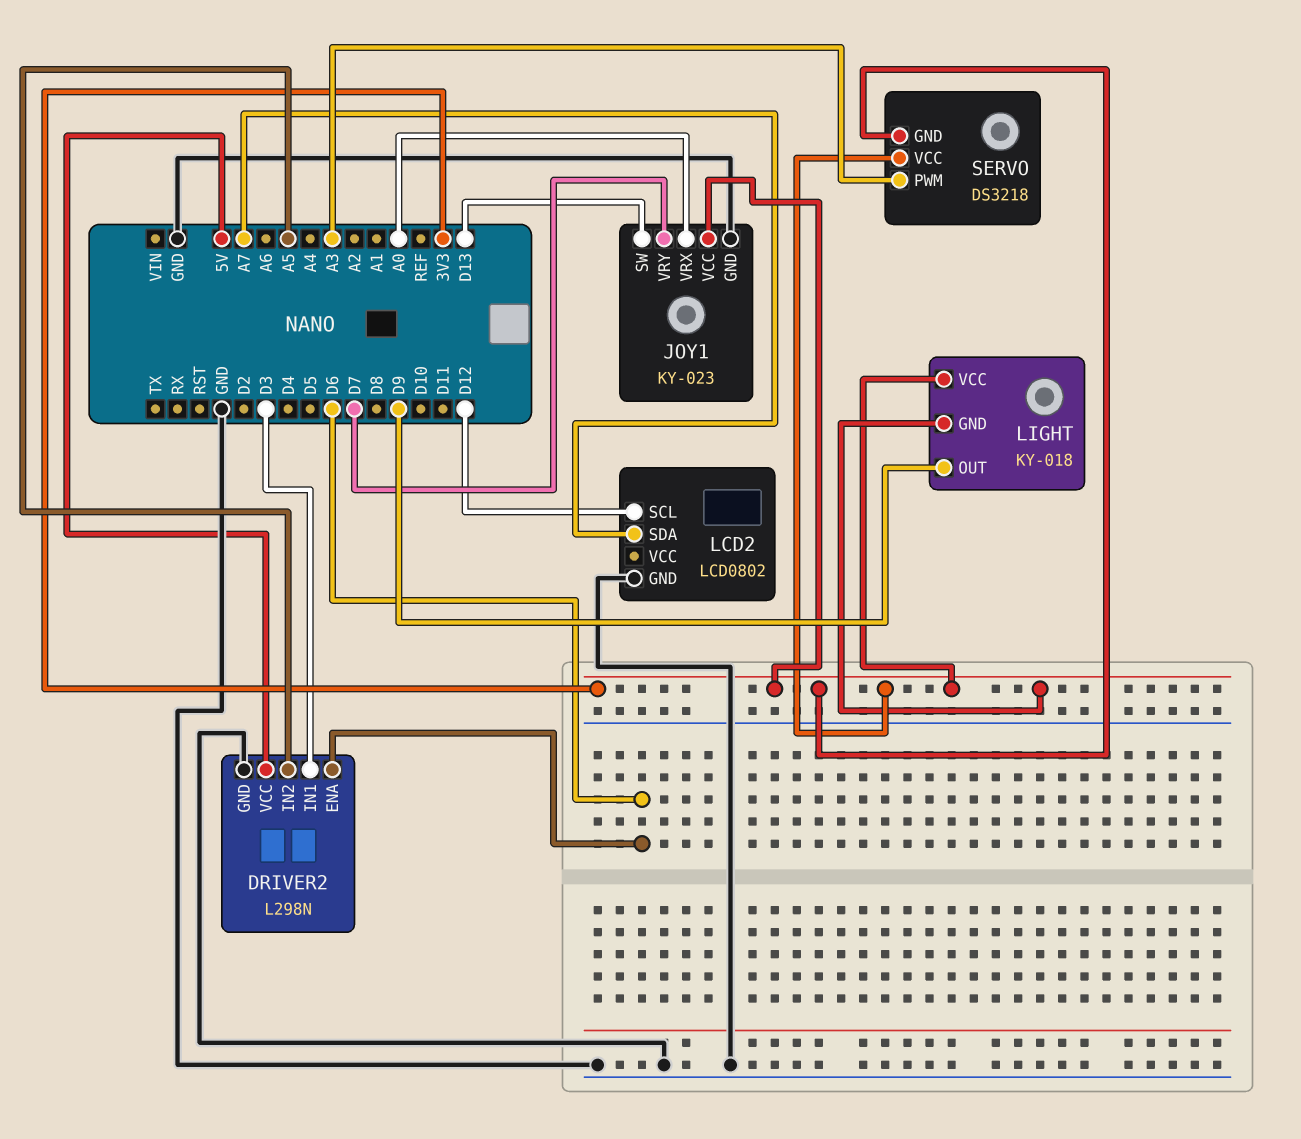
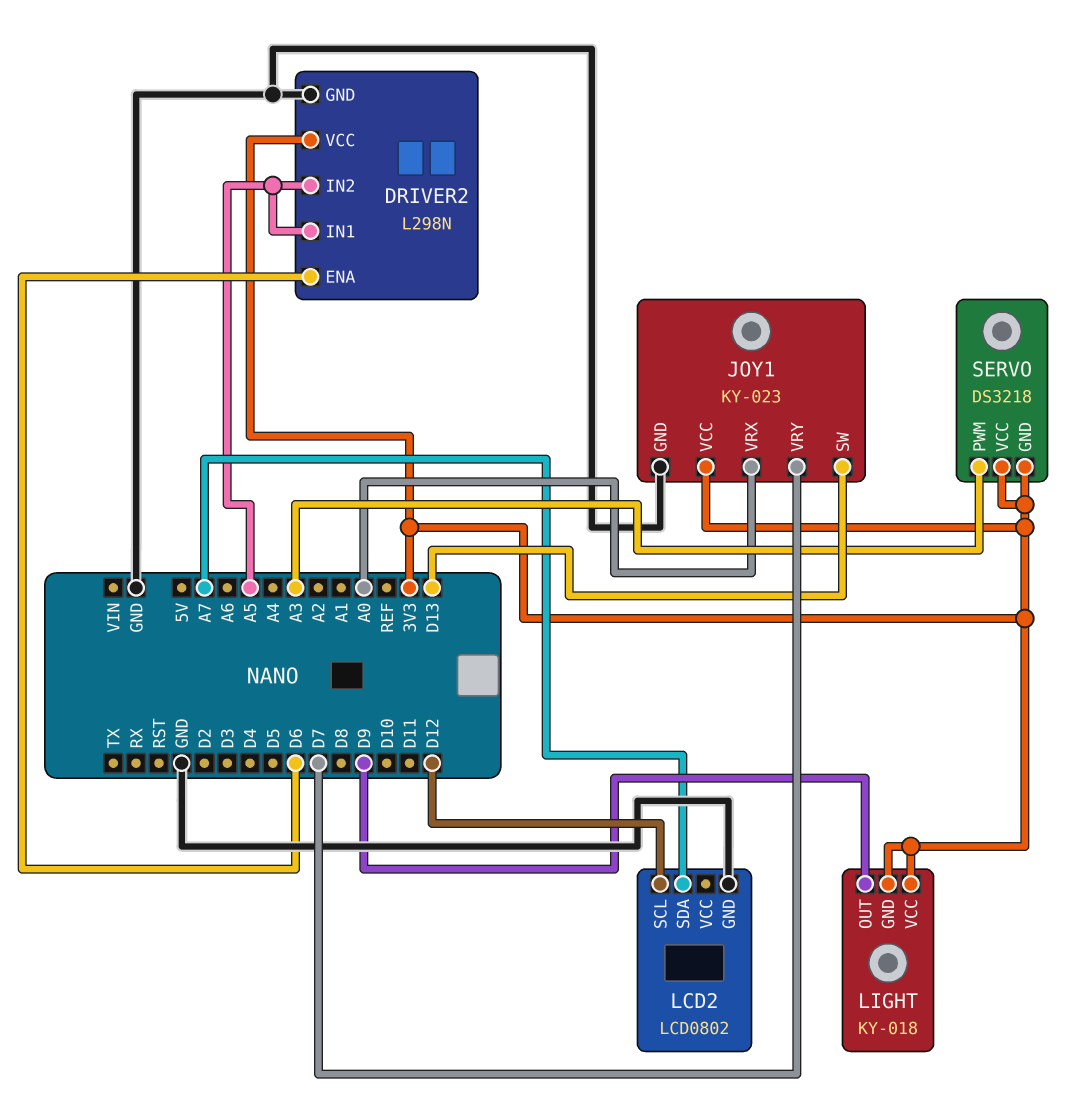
DRIVER2 pin IN1: D3 -> A5
DRIVER2 pin VCC: 5V -> 3V3

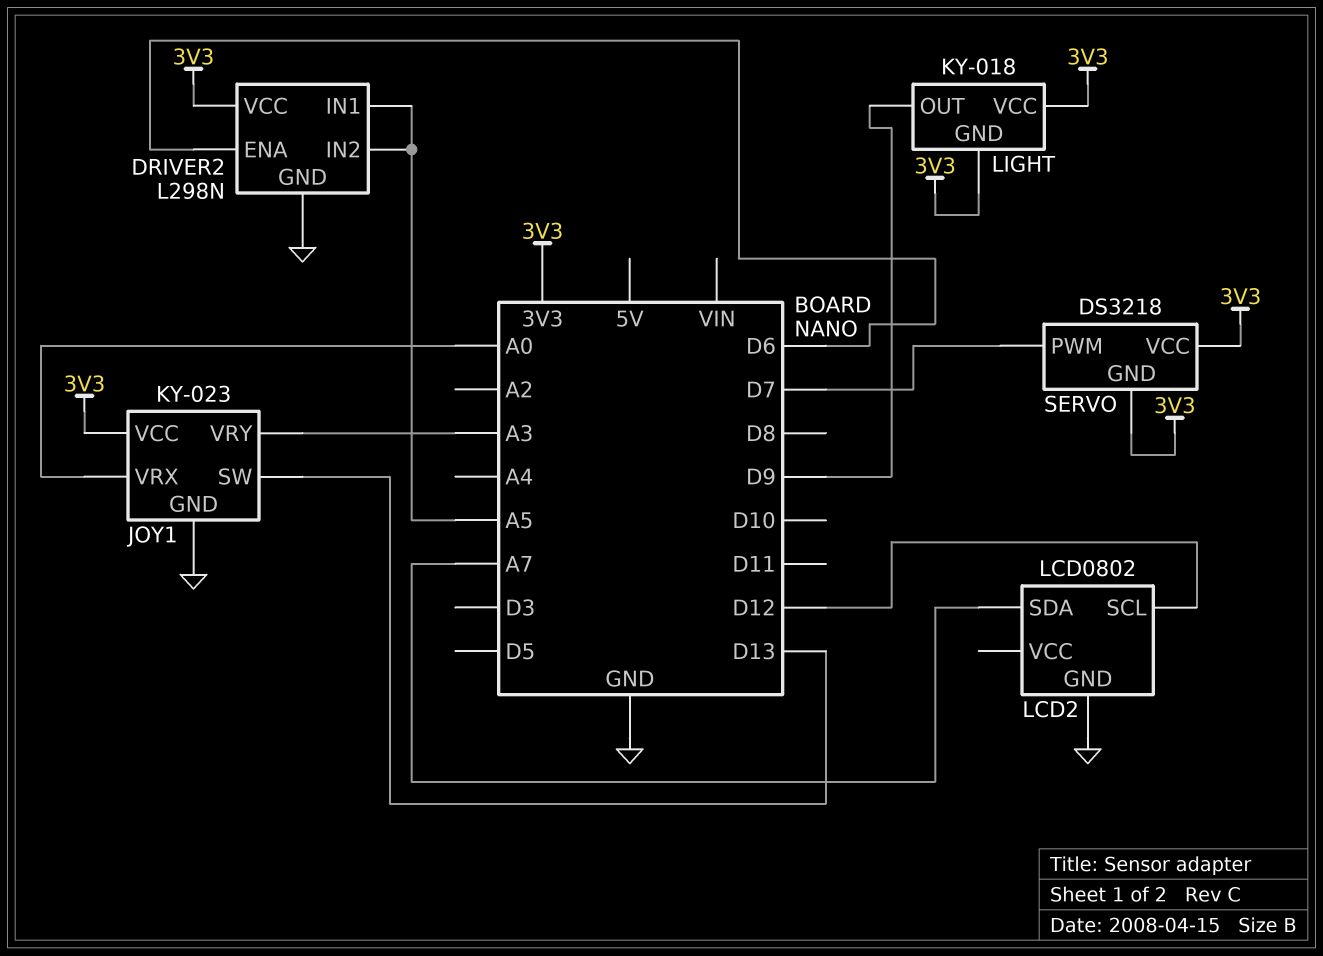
JOY1 pin VRY: D7 -> A3
SERVO pin PWM: A3 -> D7

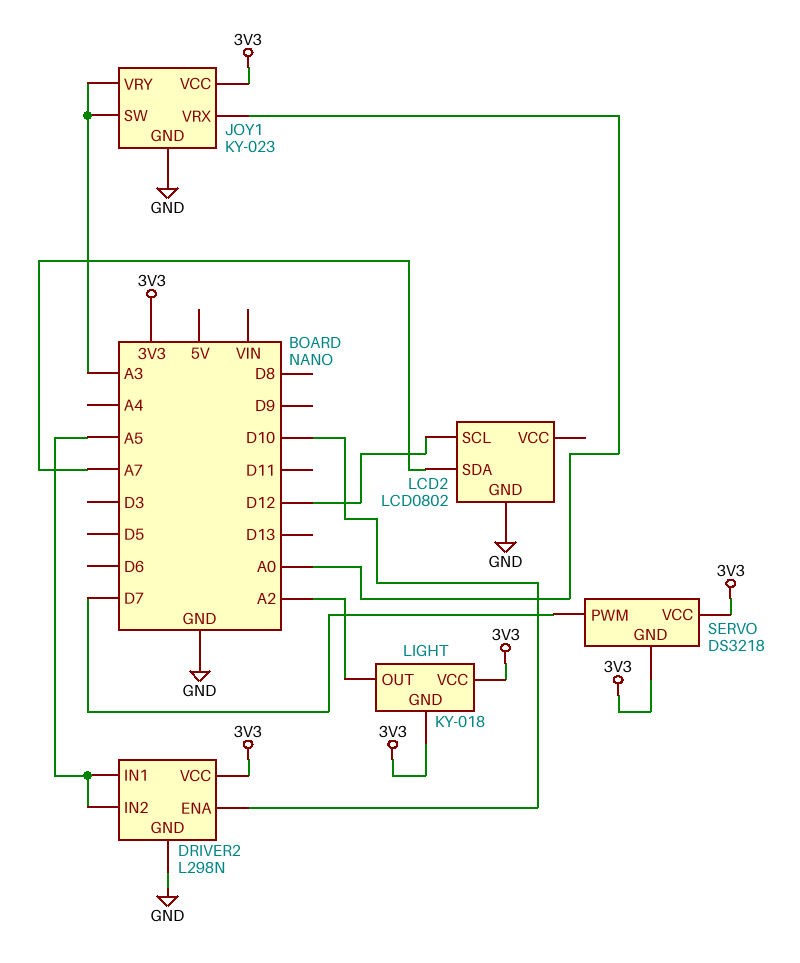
DRIVER2 pin ENA: D6 -> D10
JOY1 pin SW: D13 -> A3
LIGHT pin OUT: D9 -> A2

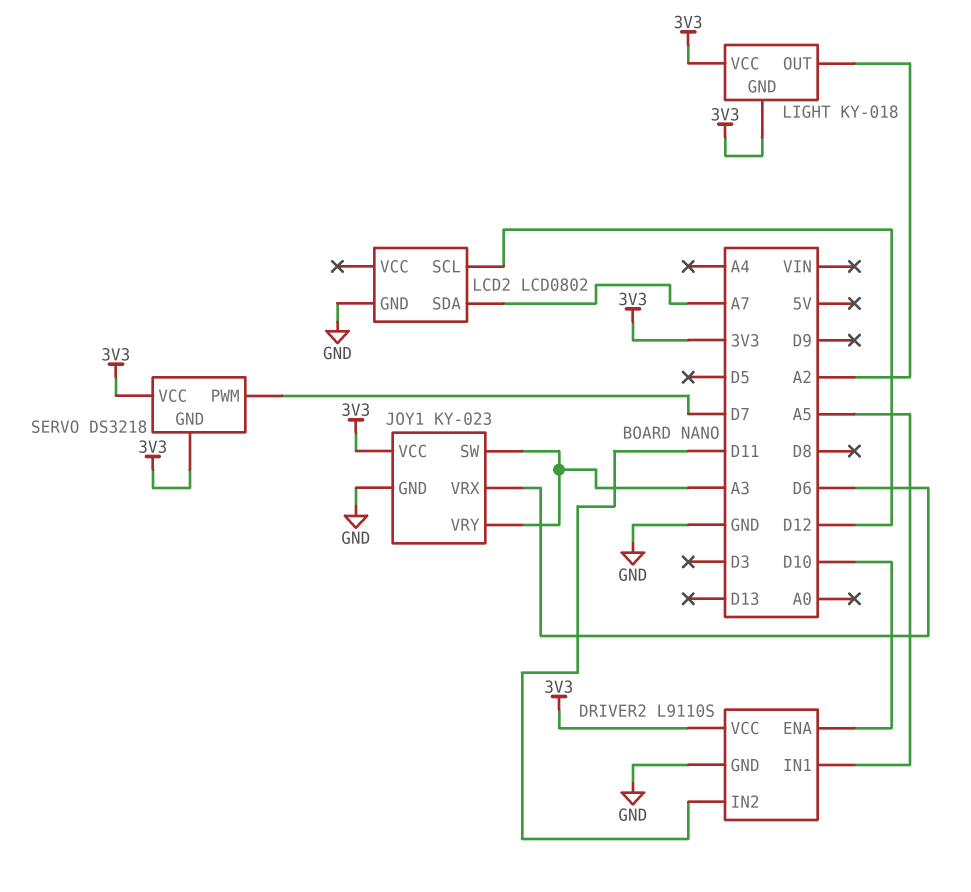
DRIVER2: L298N -> L9110S
DRIVER2 pin IN2: A5 -> D11
JOY1 pin VRX: A0 -> D6

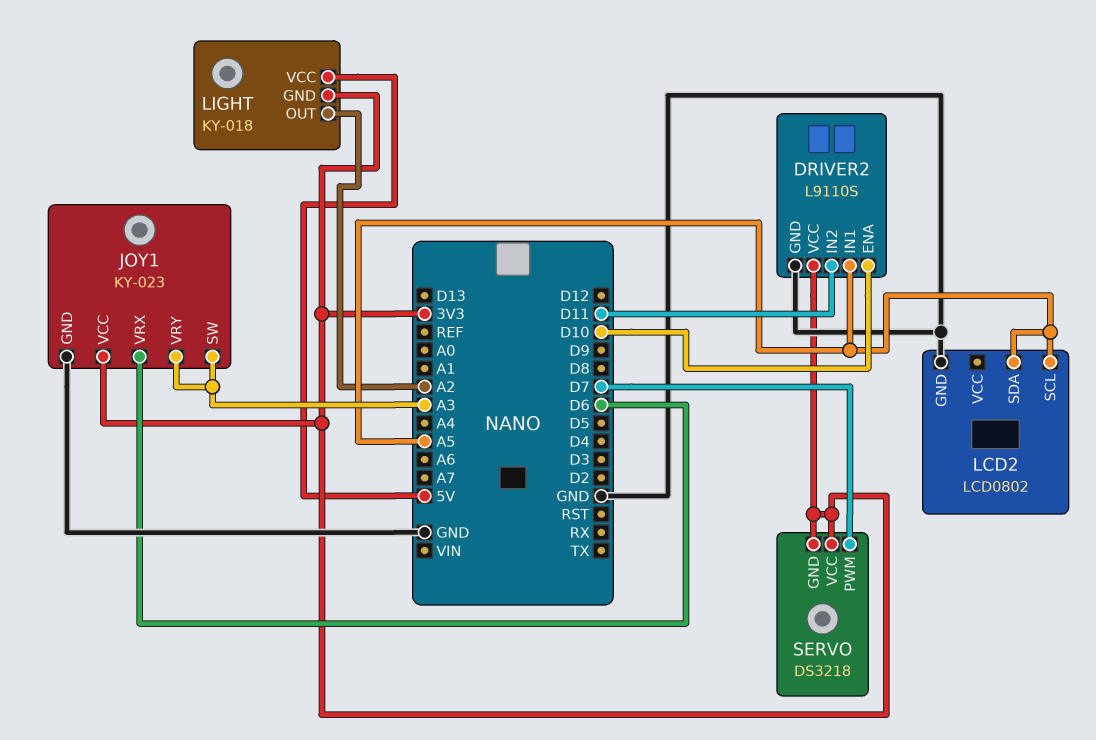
LCD2 pin SCL: D12 -> A5
LCD2 pin SDA: A7 -> A5
LIGHT pin VCC: 3V3 -> 5V

